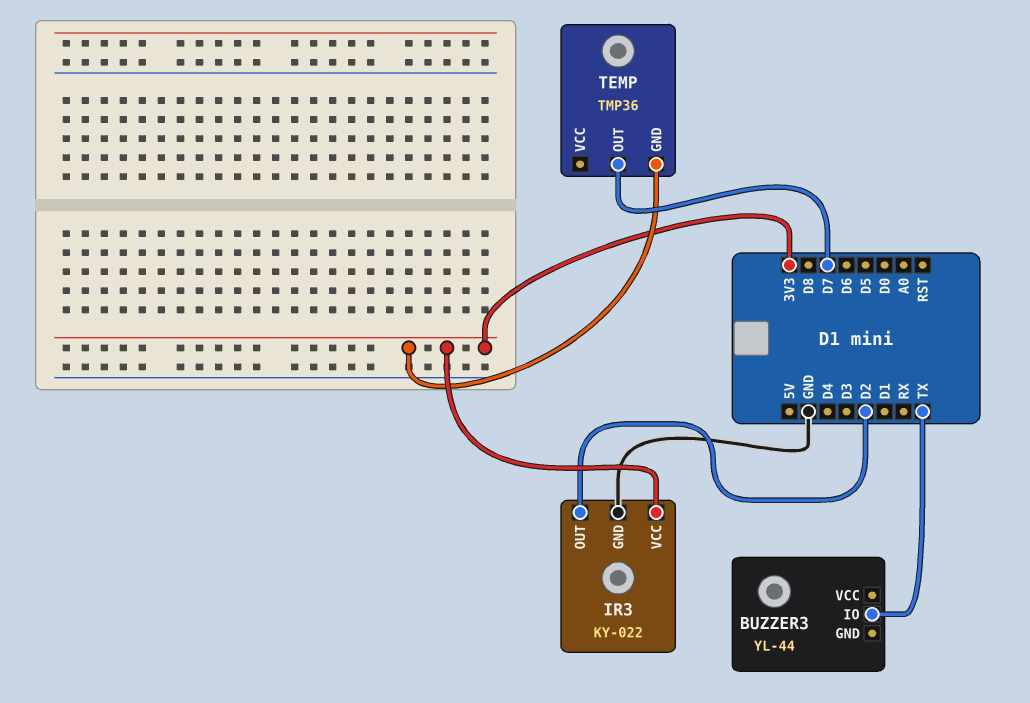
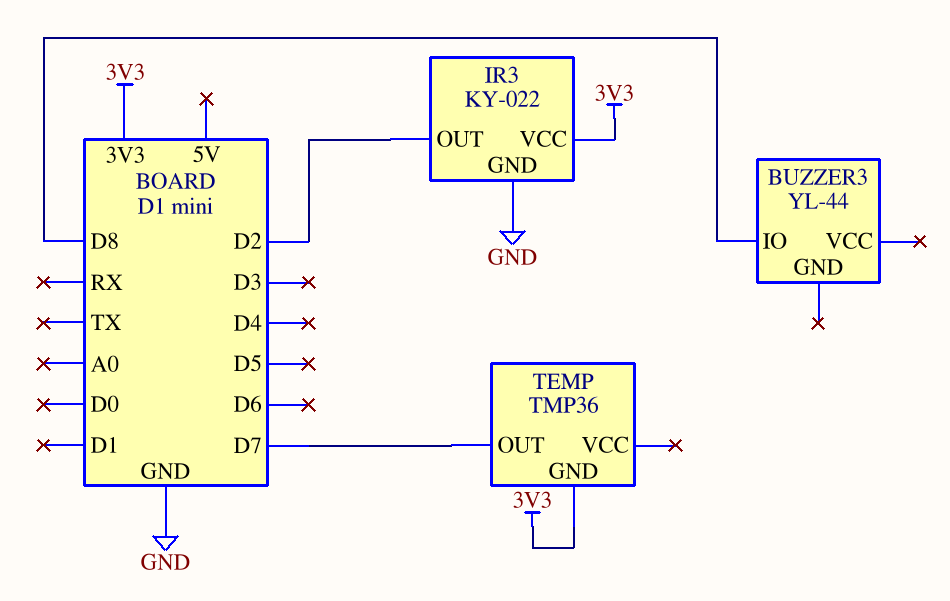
BUZZER3 pin IO: TX -> D8

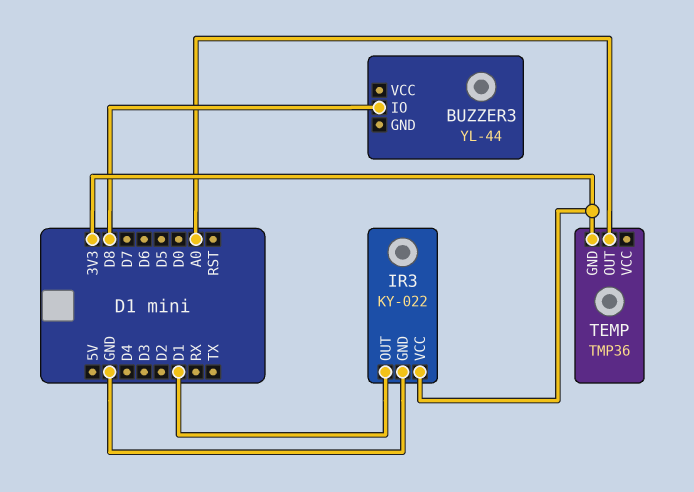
IR3 pin OUT: D2 -> D1
TEMP pin OUT: D7 -> A0

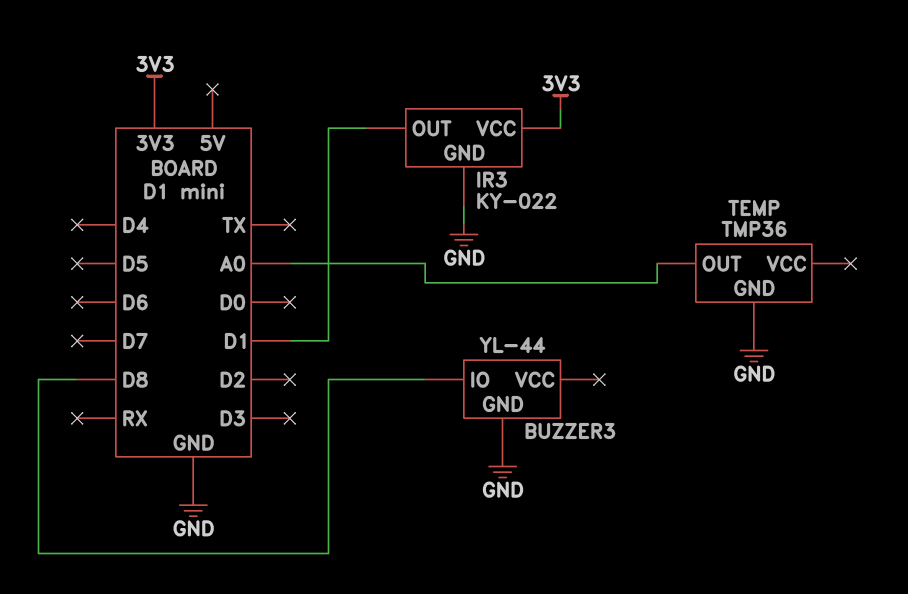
BUZZER3 pin GND: none -> GND
TEMP pin GND: 3V3 -> GND

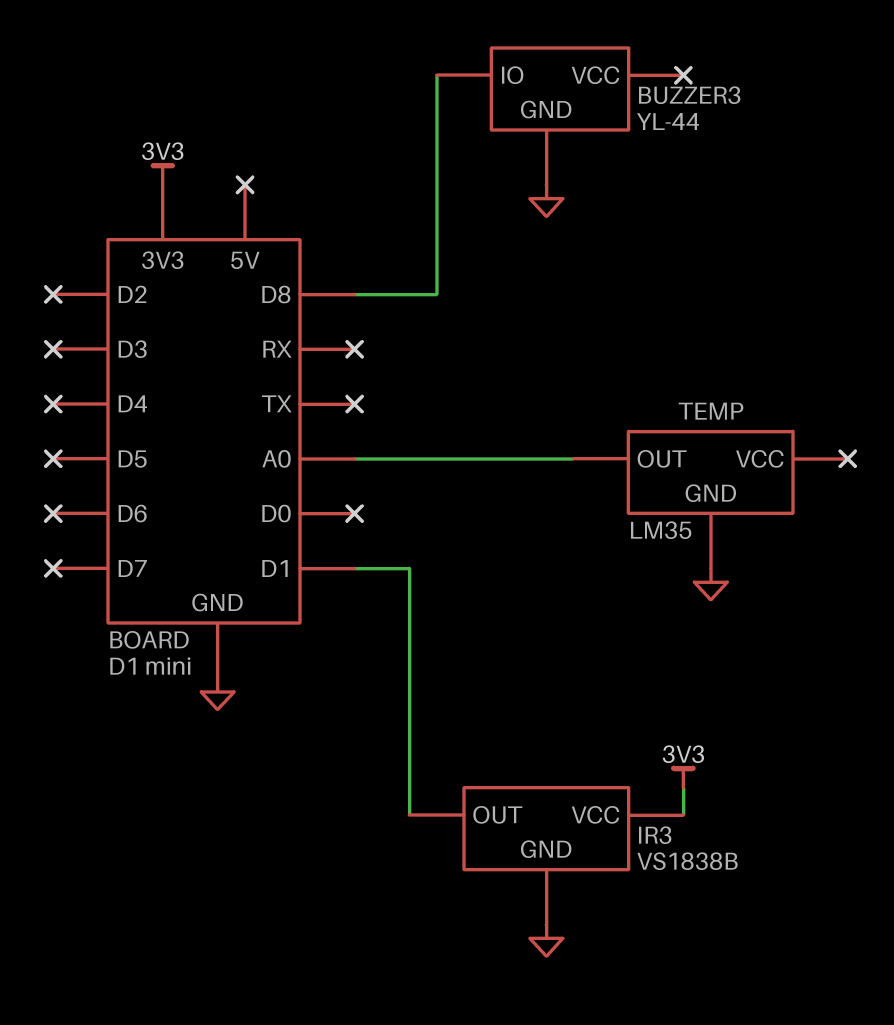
IR3: KY-022 -> VS1838B
TEMP: TMP36 -> LM35

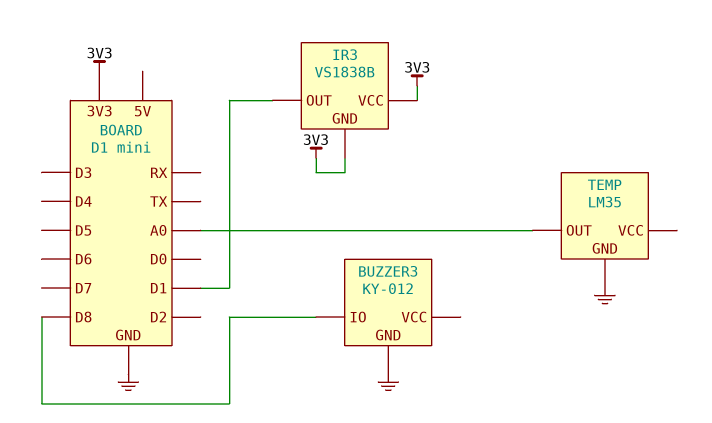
BUZZER3: YL-44 -> KY-012
IR3 pin GND: GND -> 3V3

